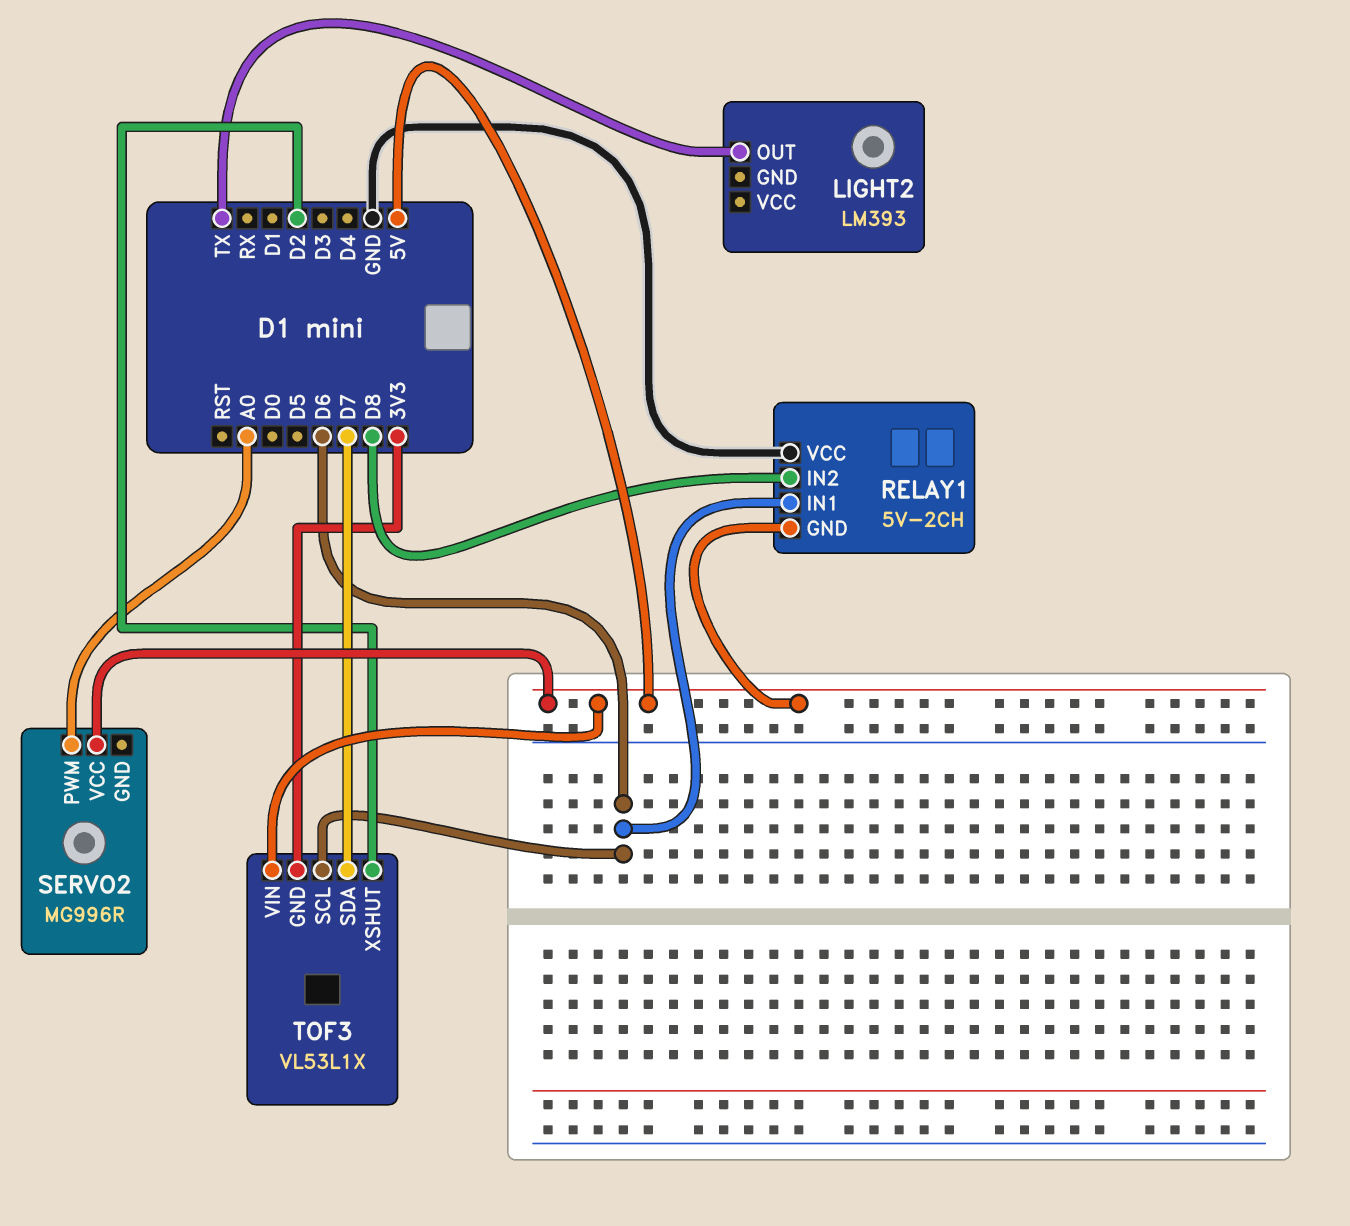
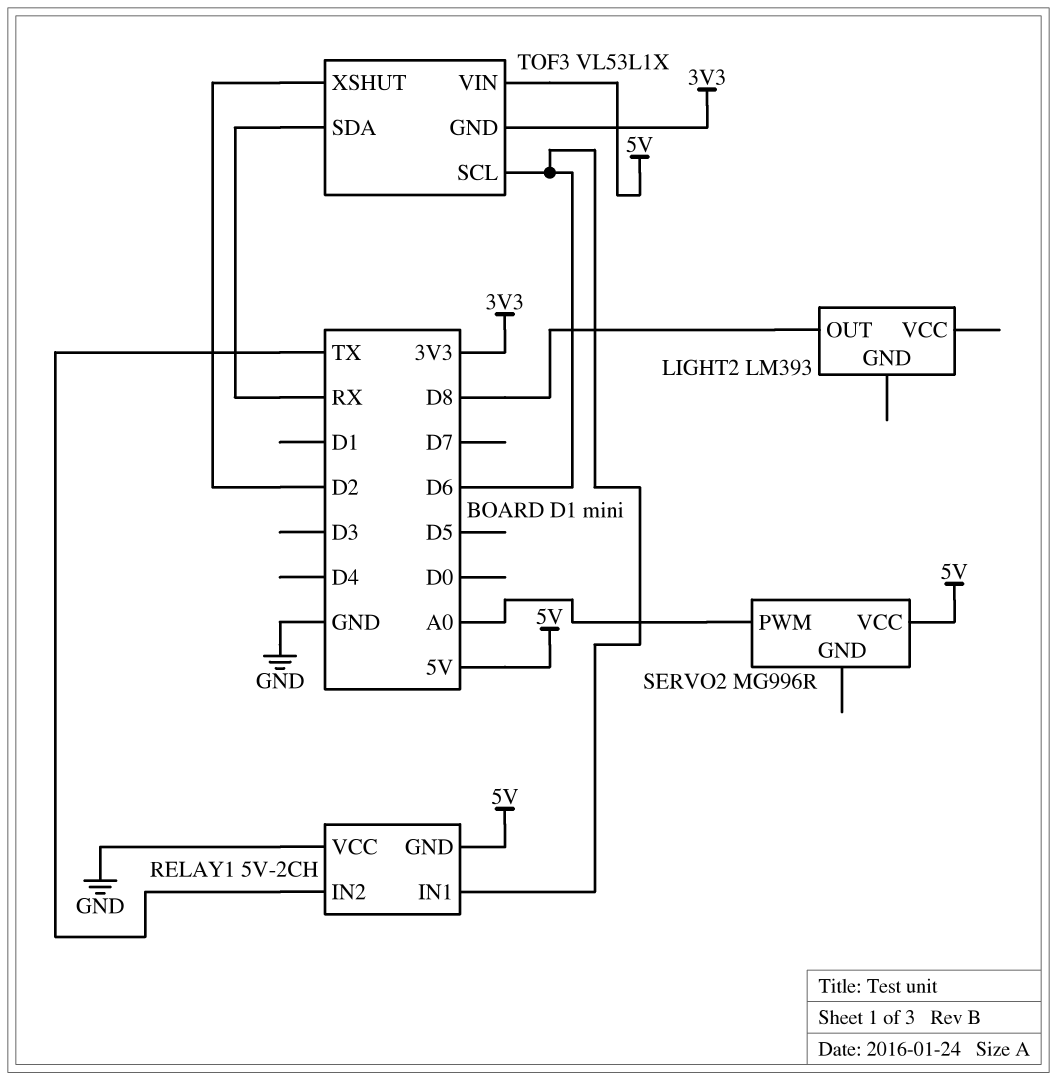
LIGHT2 pin OUT: TX -> D8
RELAY1 pin IN2: D8 -> TX
TOF3 pin SDA: D7 -> RX

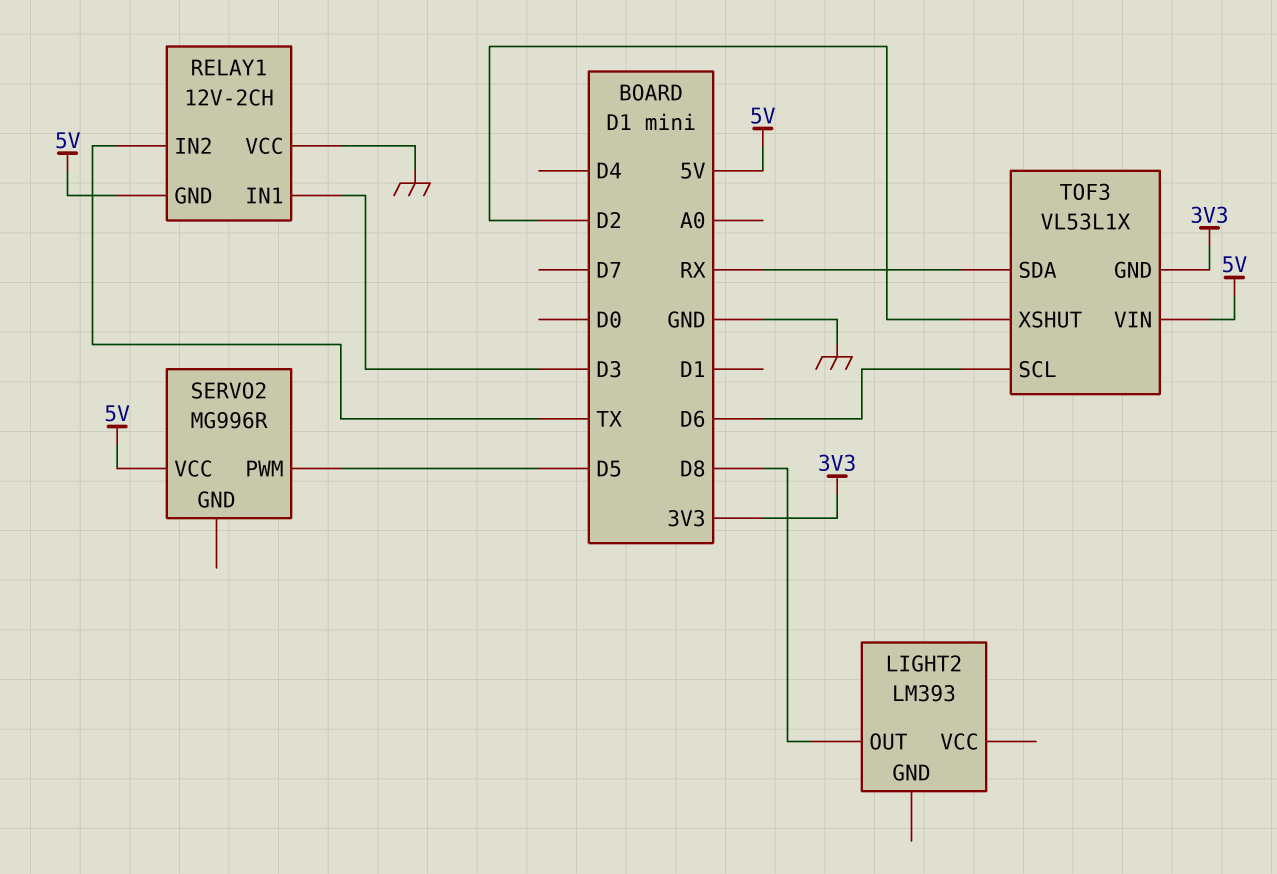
RELAY1: 5V-2CH -> 12V-2CH
RELAY1 pin IN1: D6 -> D3
SERVO2 pin PWM: A0 -> D5

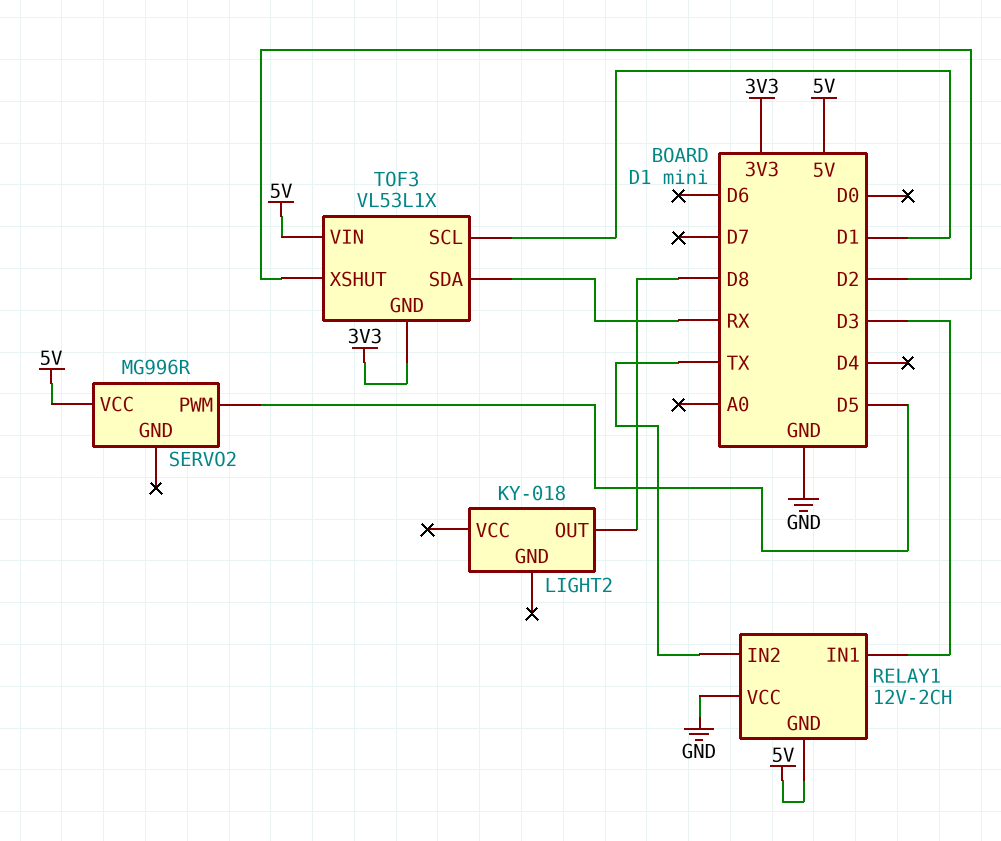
LIGHT2: LM393 -> KY-018
TOF3 pin SCL: D6 -> D1

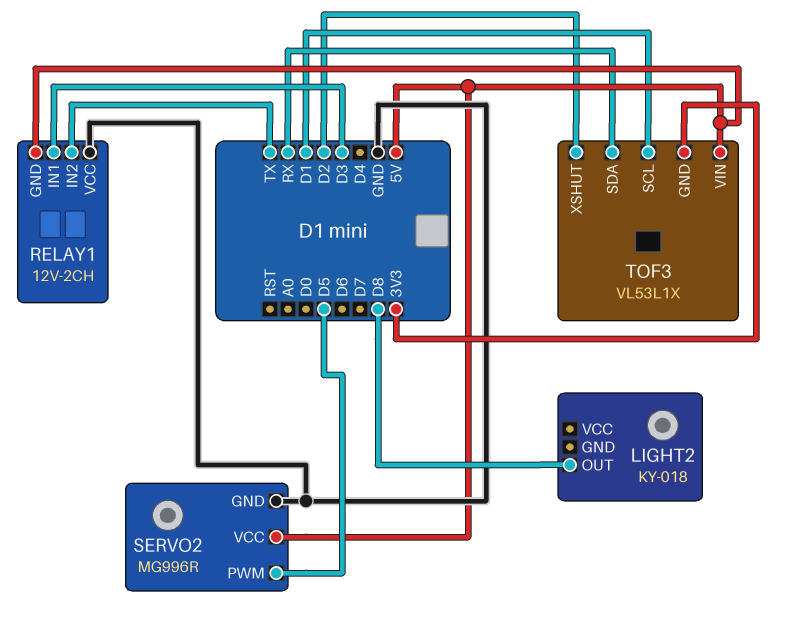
SERVO2 pin GND: none -> GND

